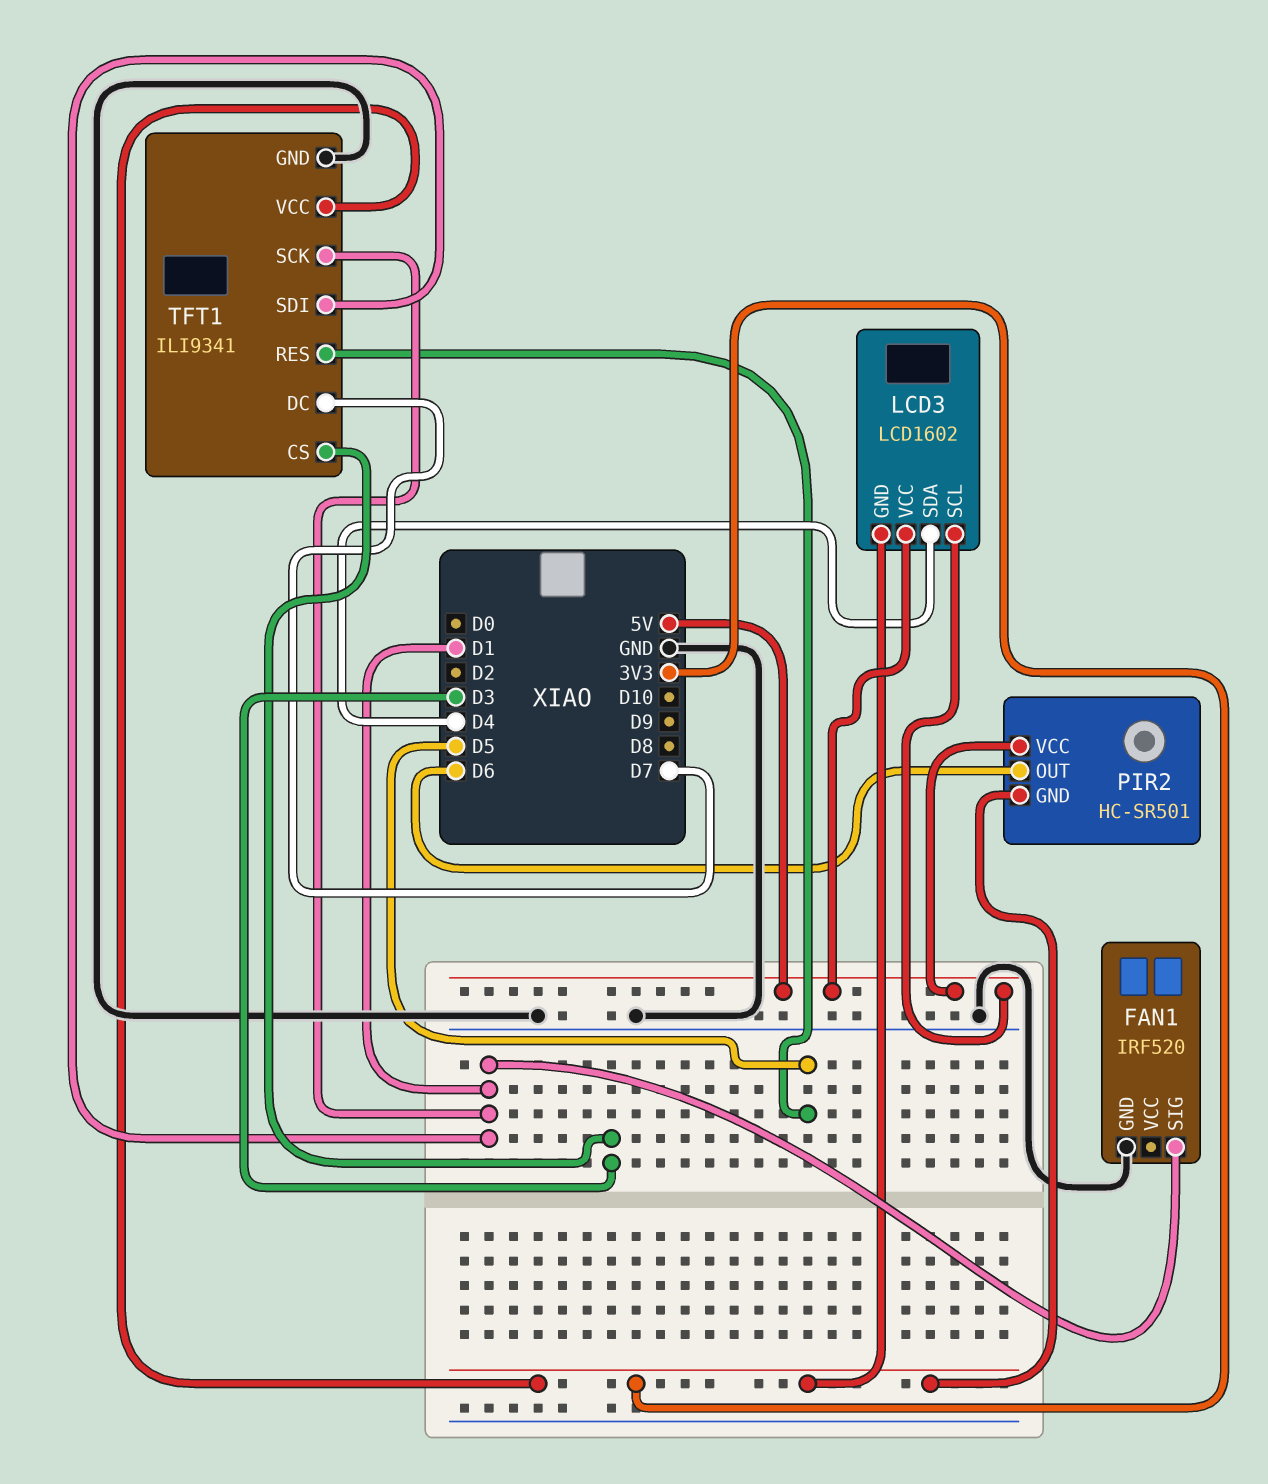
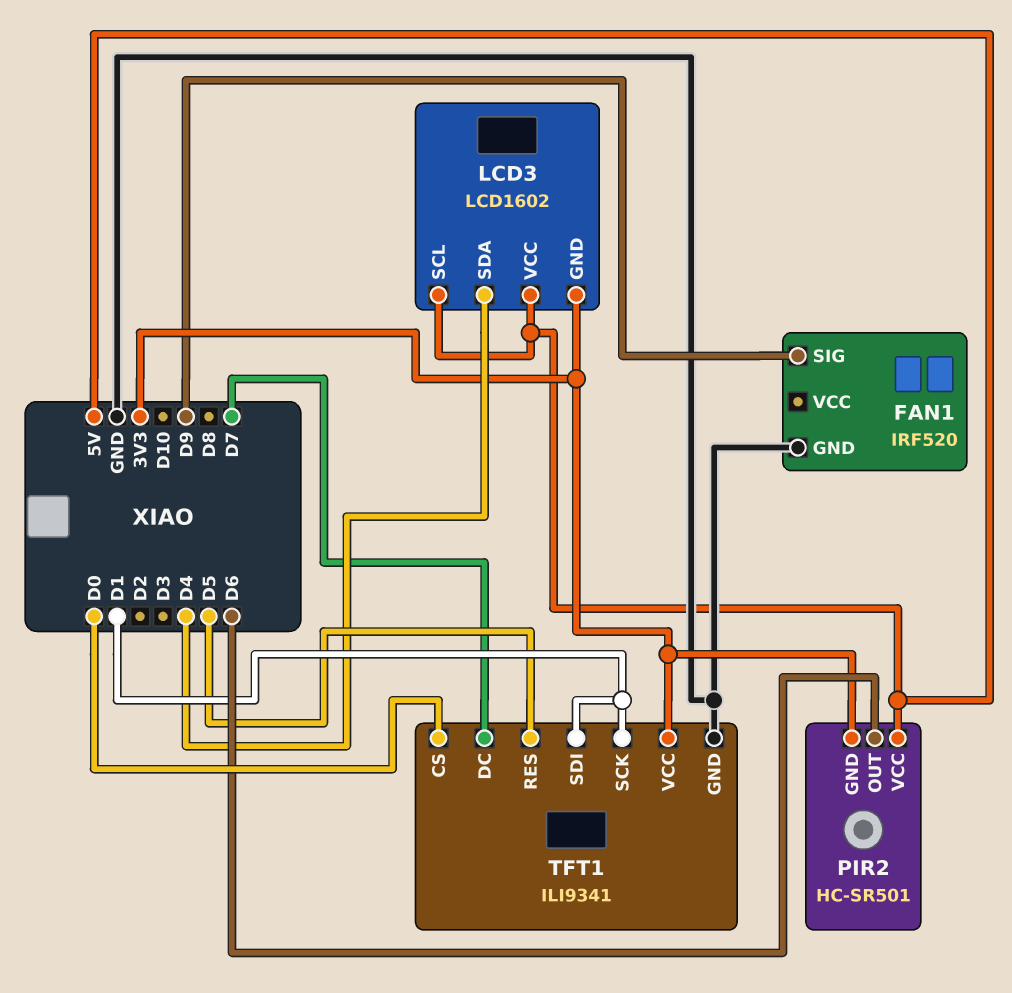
FAN1 pin SIG: D1 -> D9
TFT1 pin CS: D3 -> D0

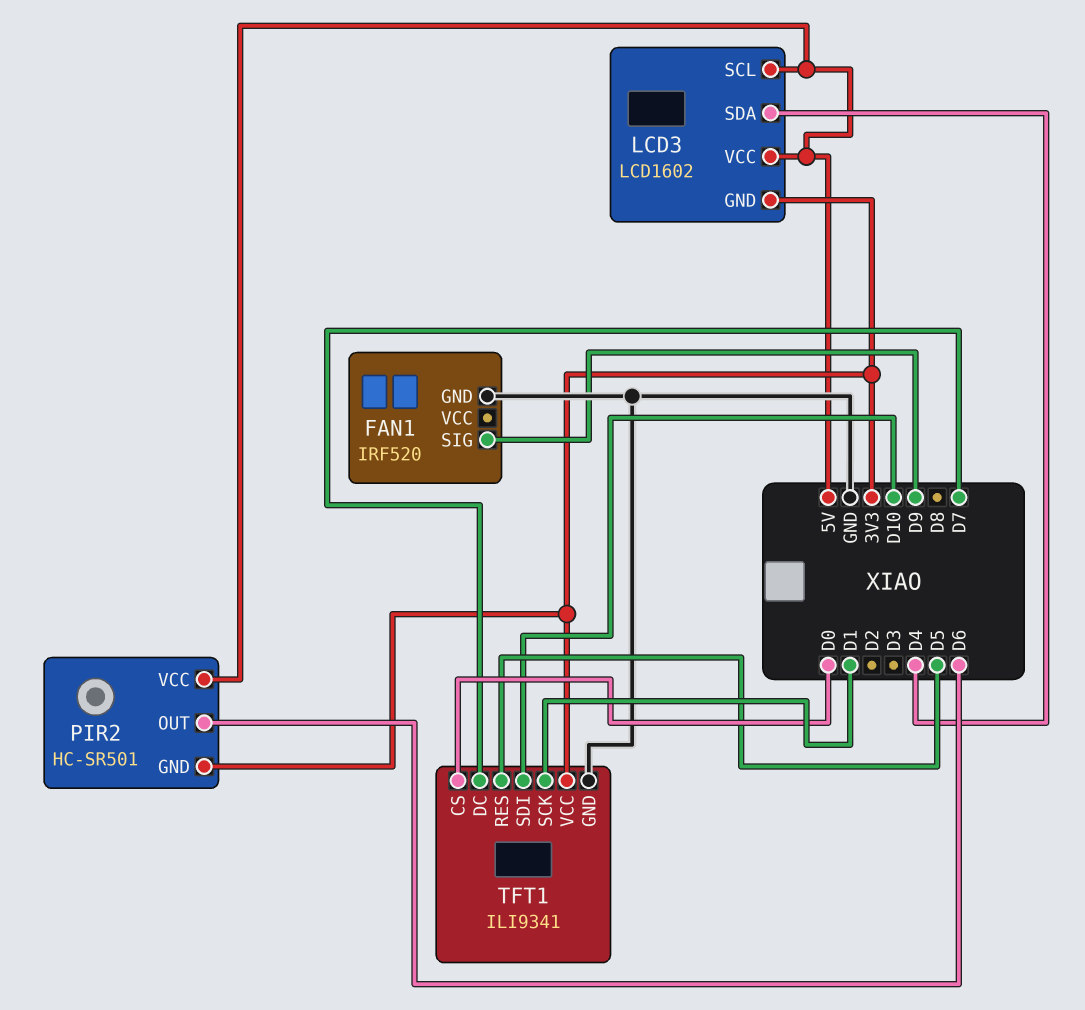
TFT1 pin SDI: D1 -> D10

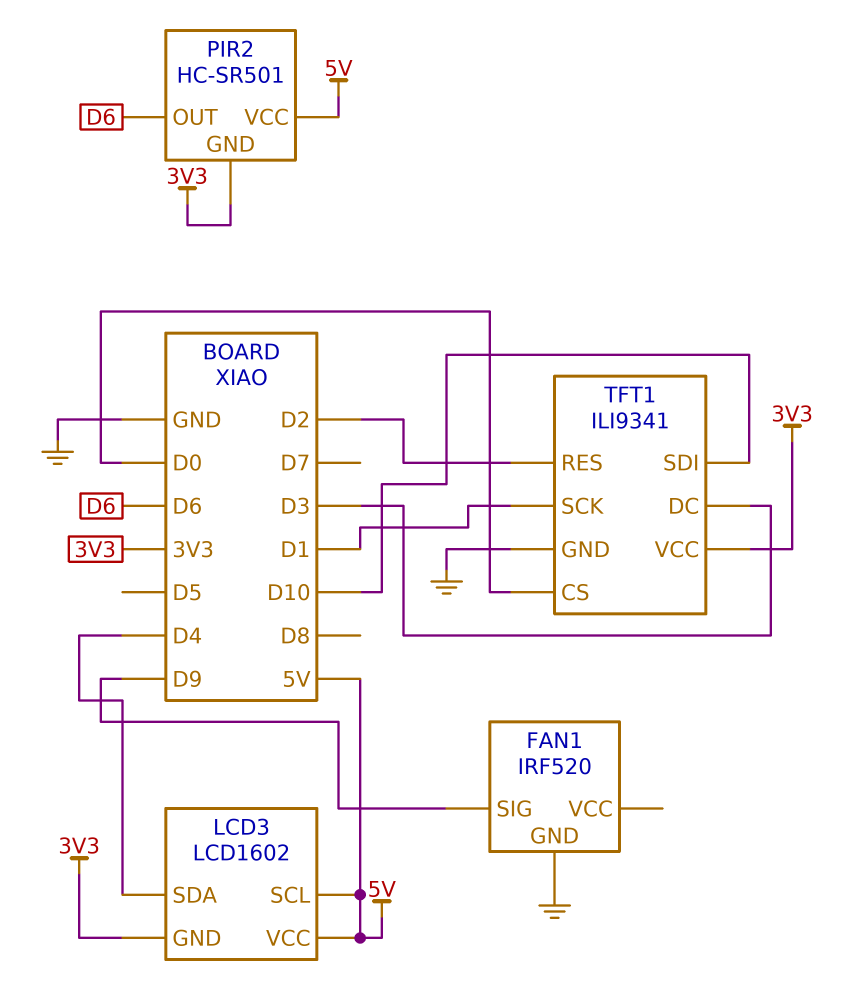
TFT1 pin DC: D7 -> D3
TFT1 pin RES: D5 -> D2

